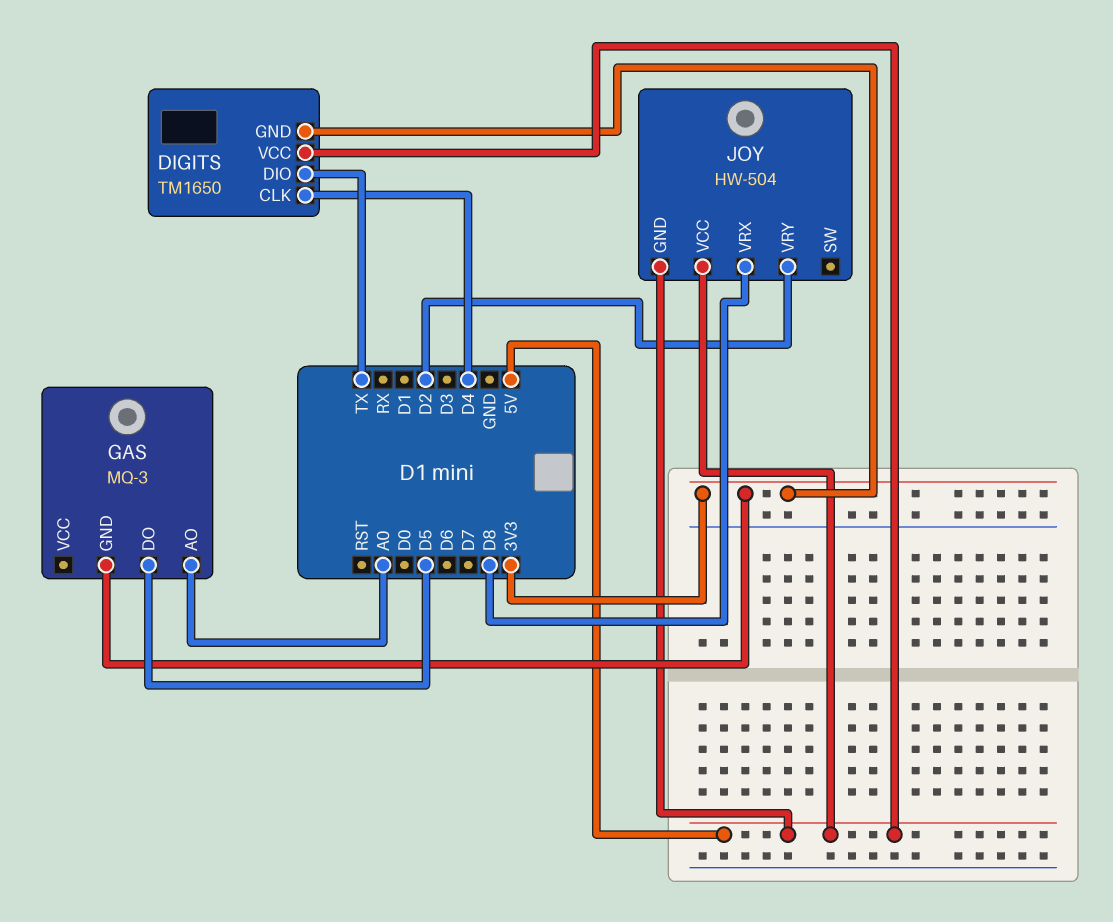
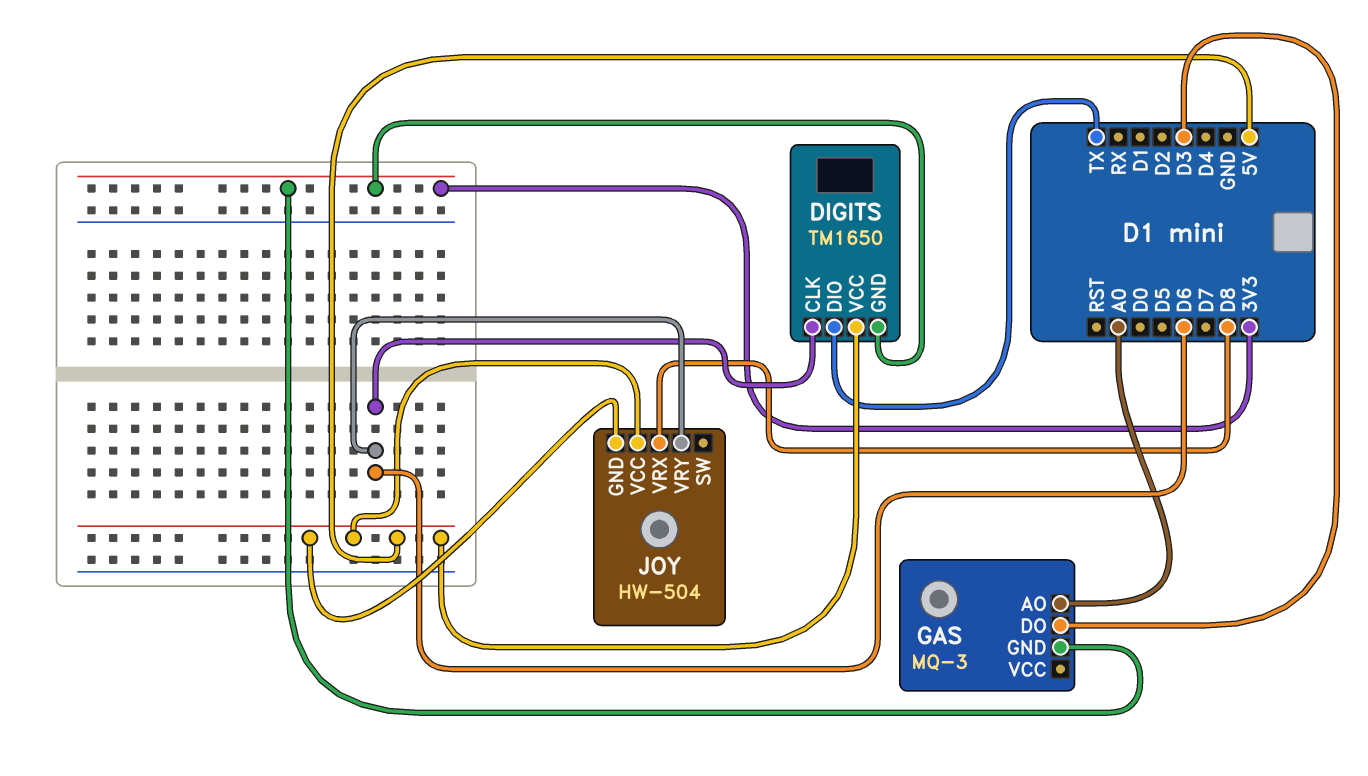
DIGITS pin CLK: D4 -> D6
GAS pin DO: D5 -> D3
JOY pin VRY: D2 -> D6

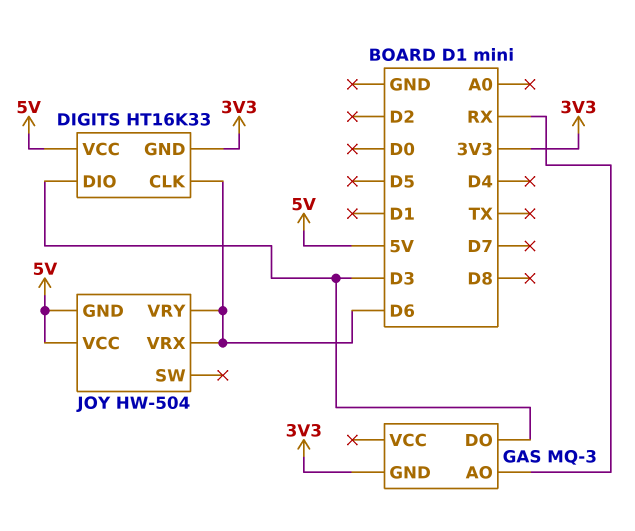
DIGITS: TM1650 -> HT16K33
DIGITS pin DIO: TX -> D3
GAS pin AO: A0 -> RX
JOY pin VRX: D8 -> D6

